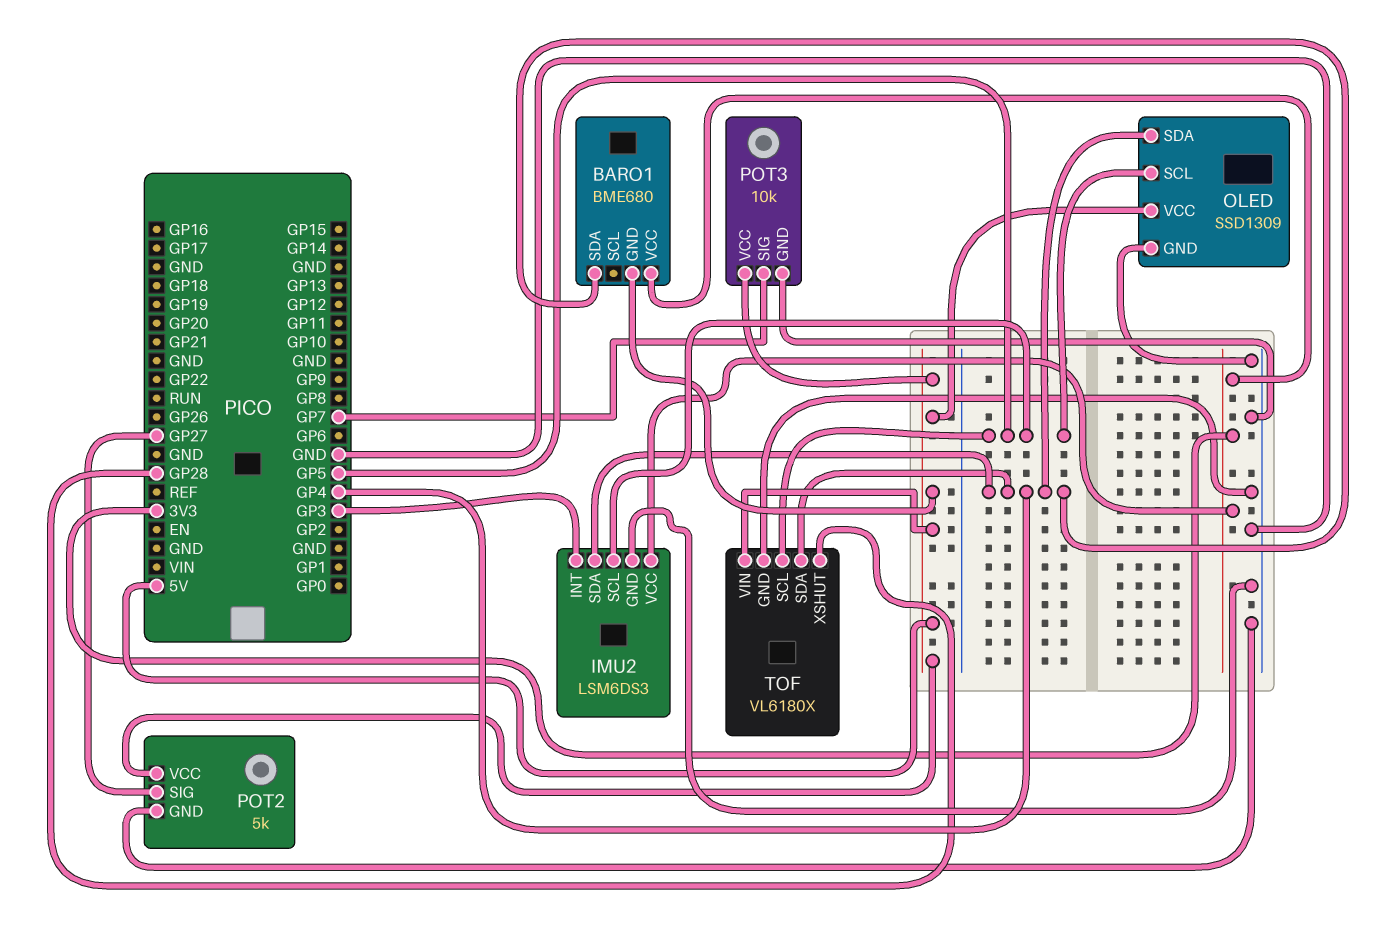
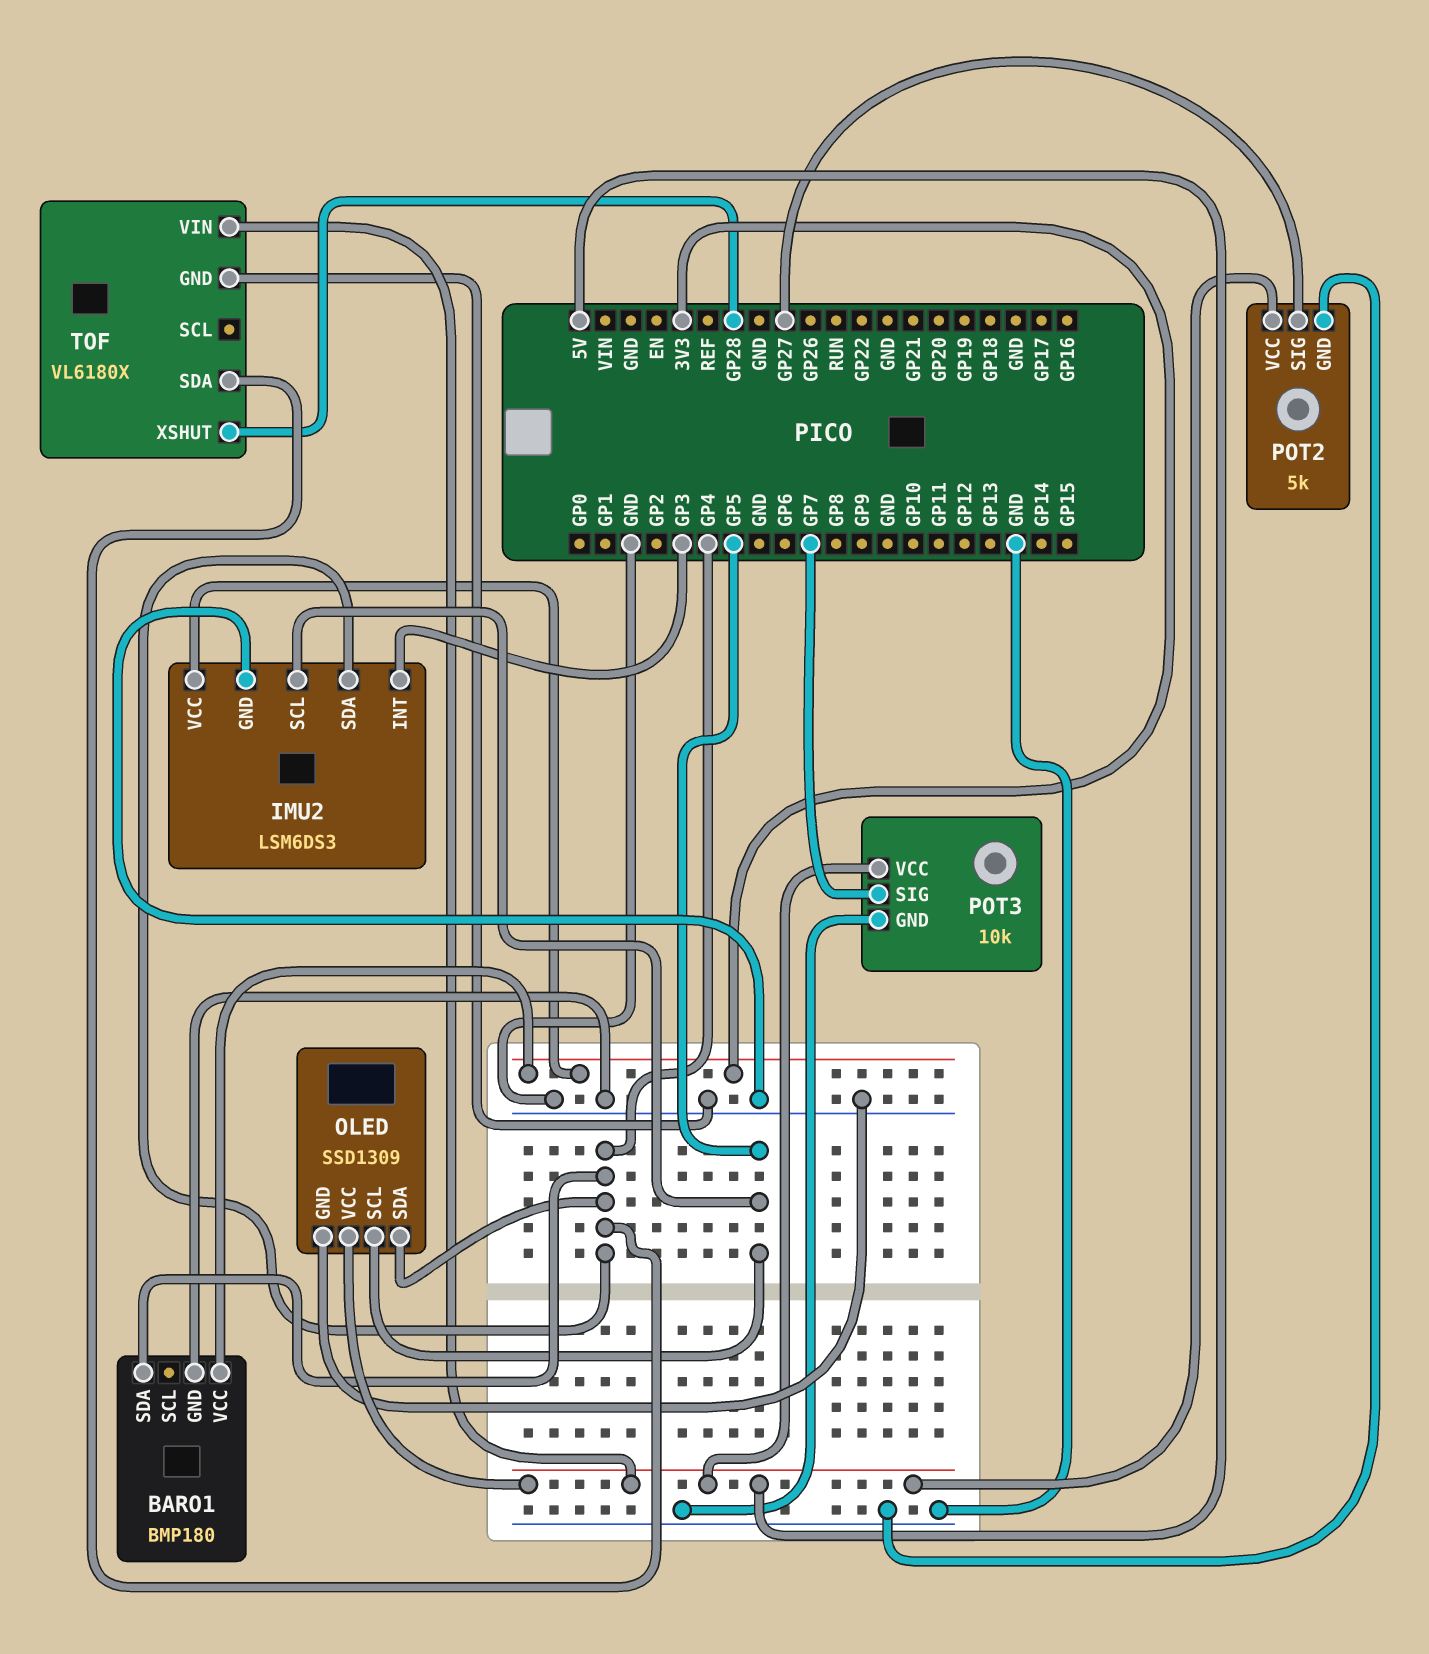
BARO1: BME680 -> BMP180
BARO1 pin GND: 5V -> GND
TOF pin SCL: GP5 -> none

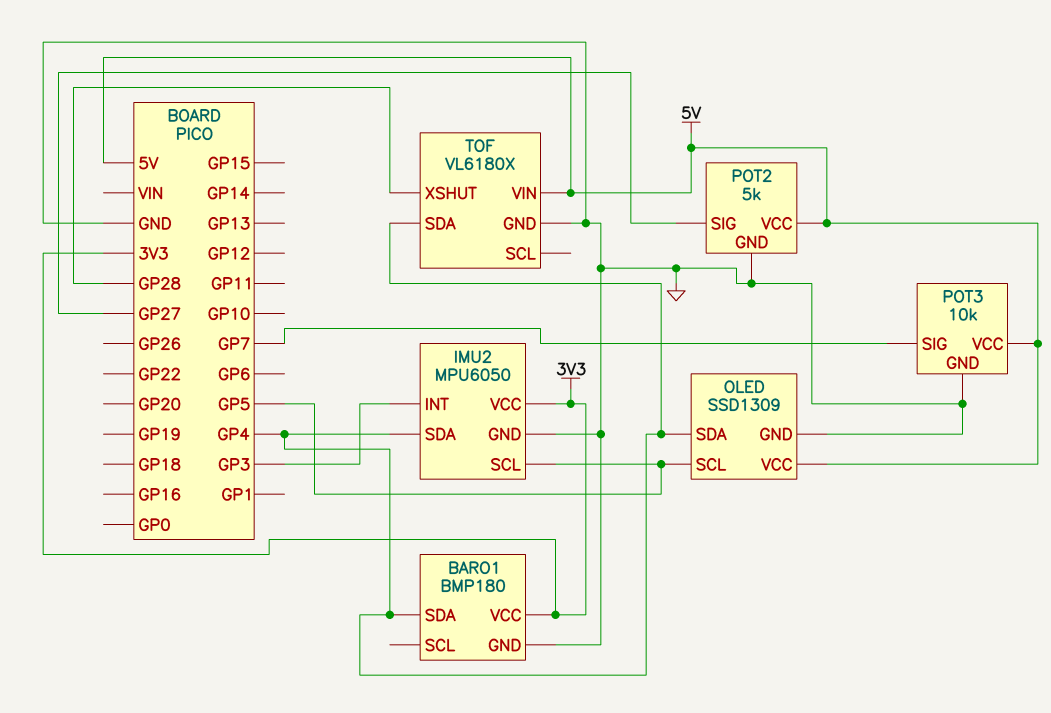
IMU2: LSM6DS3 -> MPU6050

